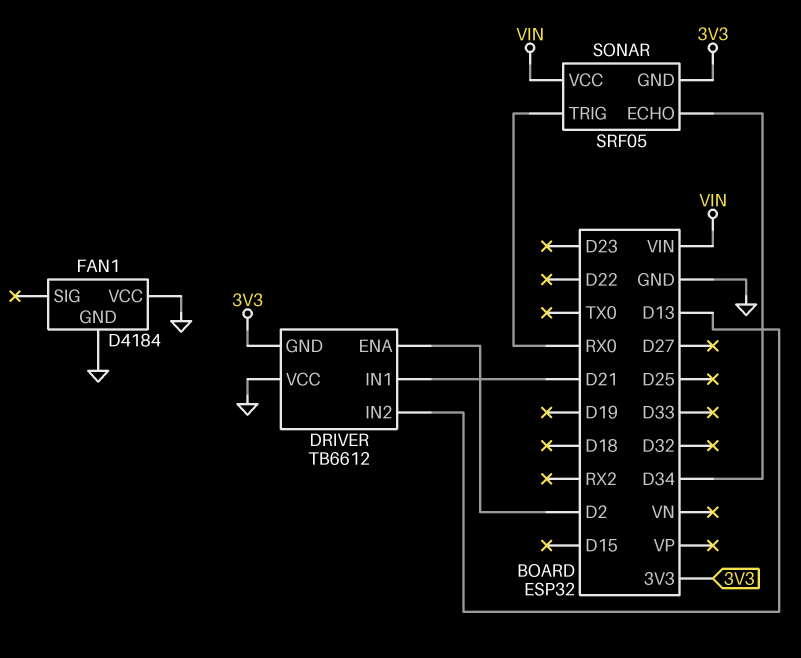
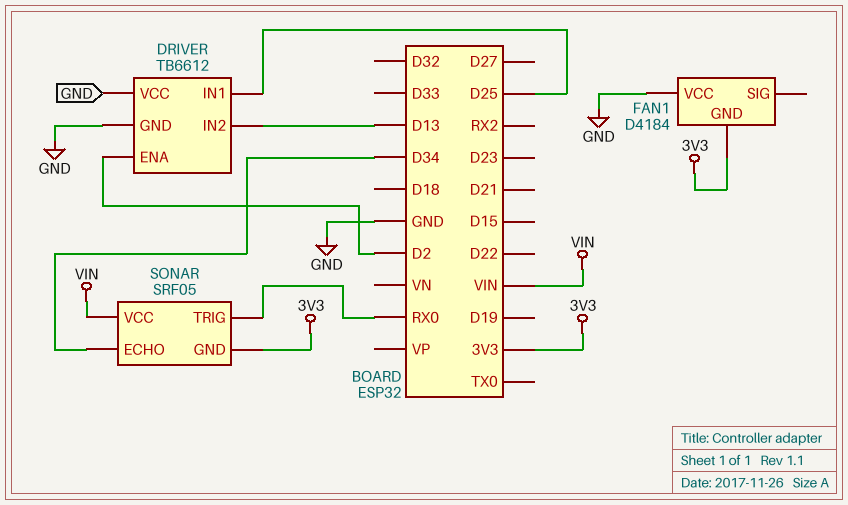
DRIVER pin GND: 3V3 -> GND
DRIVER pin IN1: D21 -> D25
FAN1 pin GND: GND -> 3V3

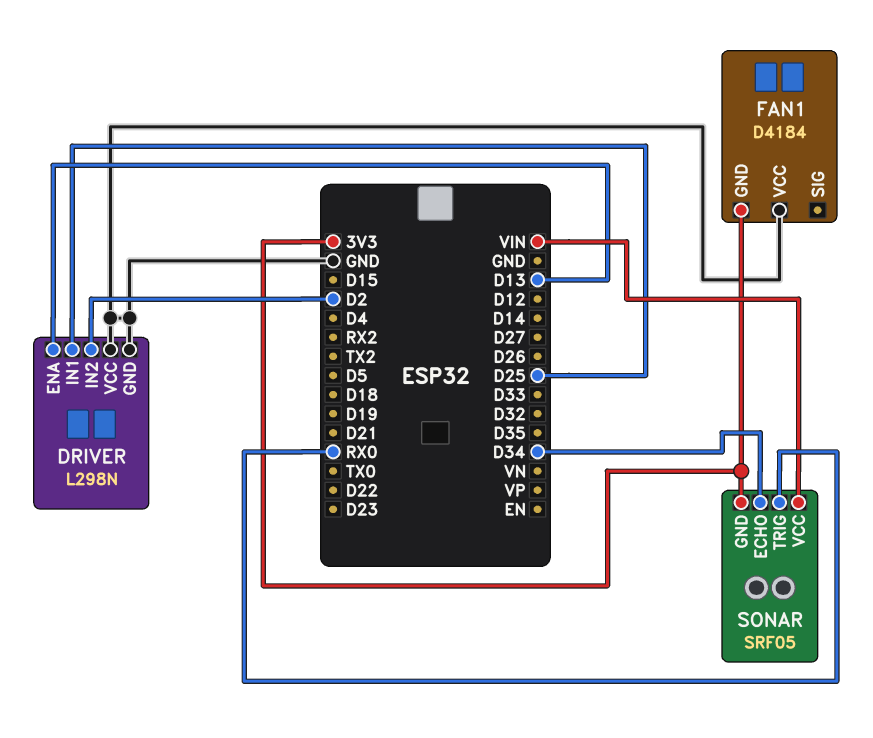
DRIVER: TB6612 -> L298N
DRIVER pin ENA: D2 -> D13
DRIVER pin IN2: D13 -> D2

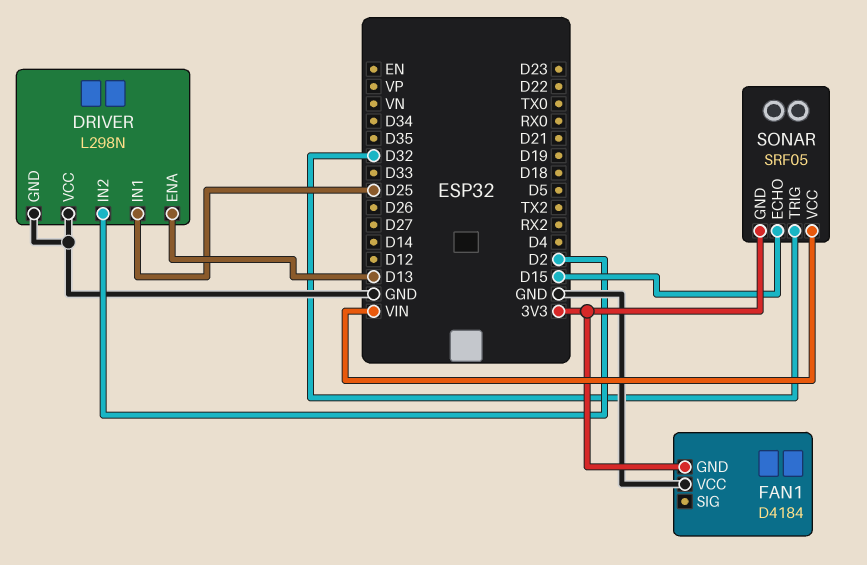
SONAR pin ECHO: D34 -> D15
SONAR pin TRIG: RX0 -> D32

